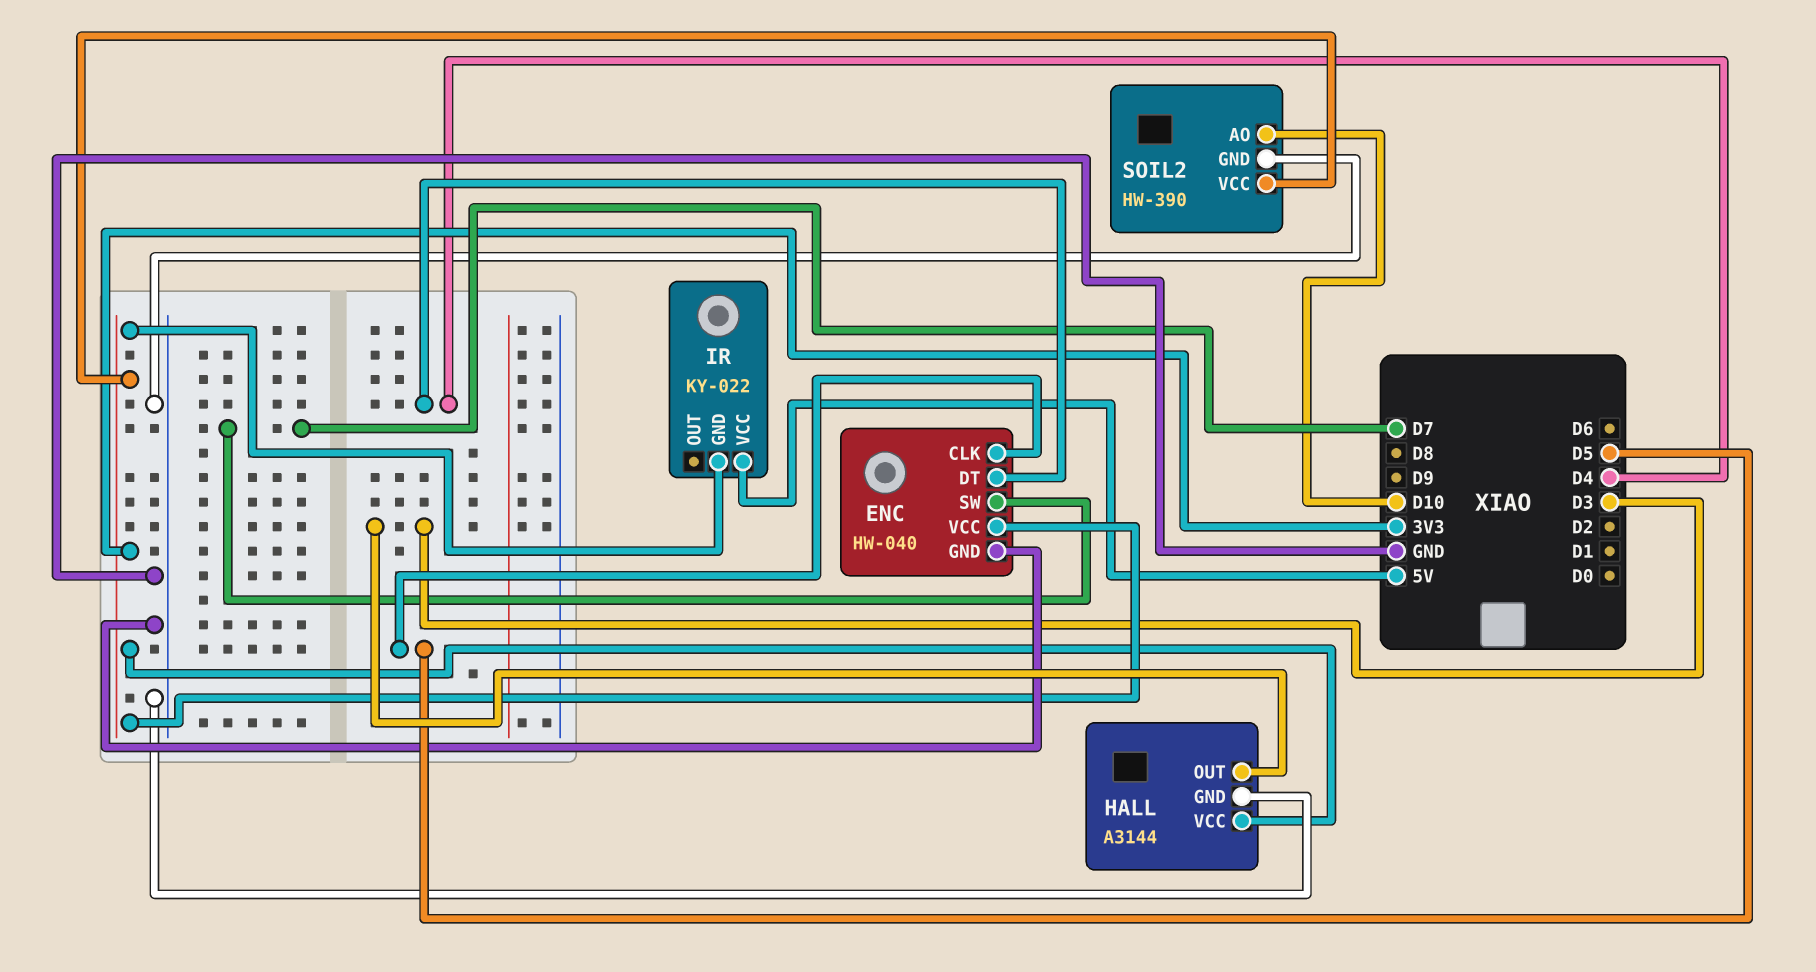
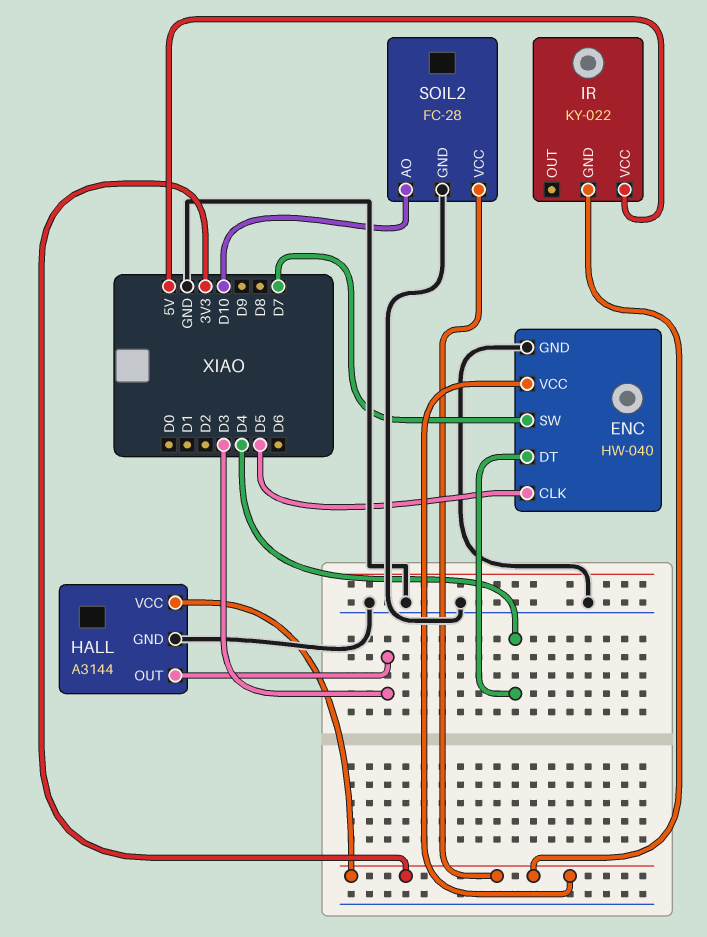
SOIL2: HW-390 -> FC-28

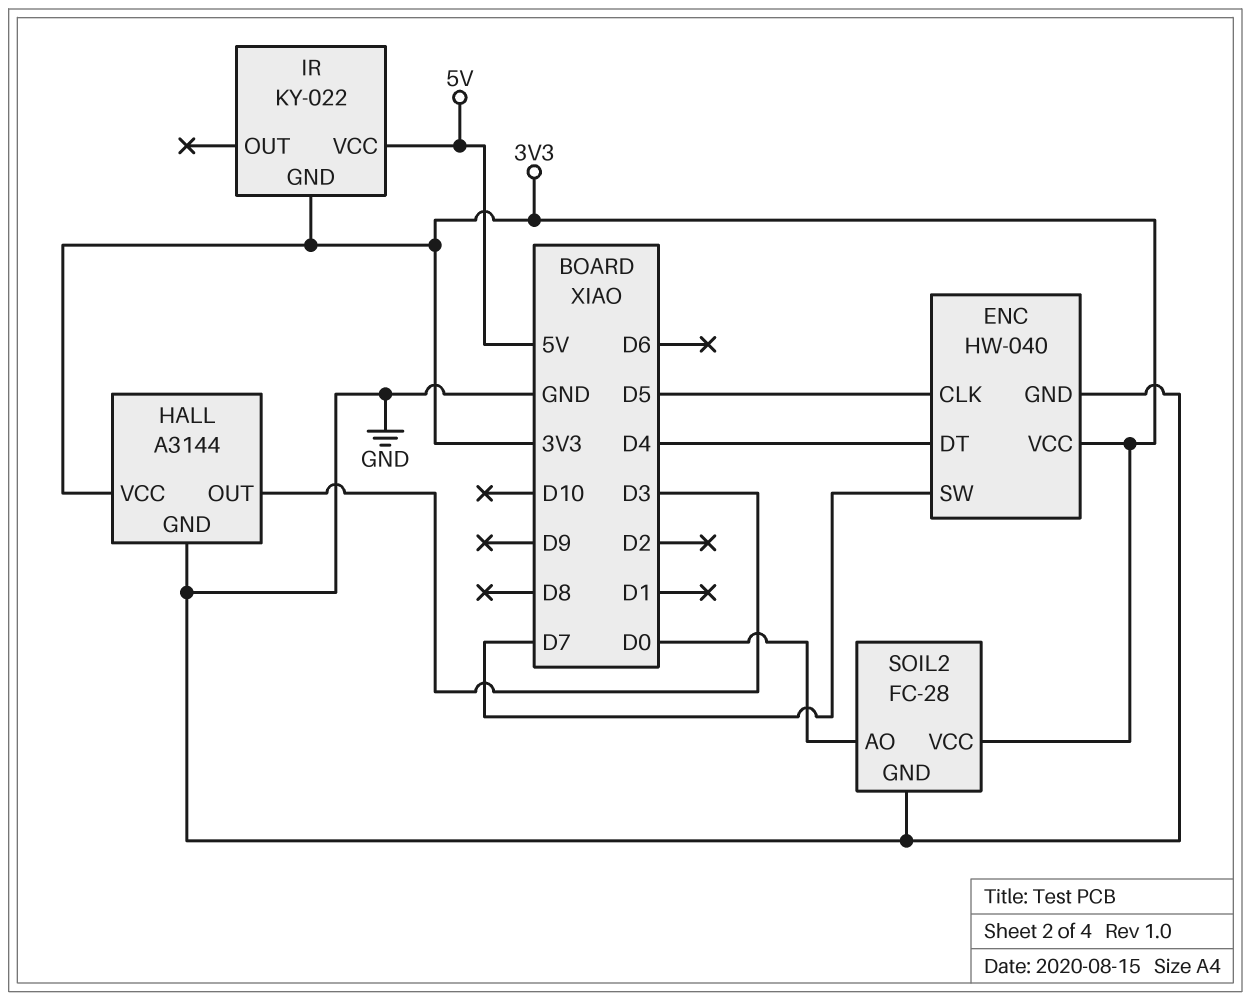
SOIL2 pin AO: D10 -> D0

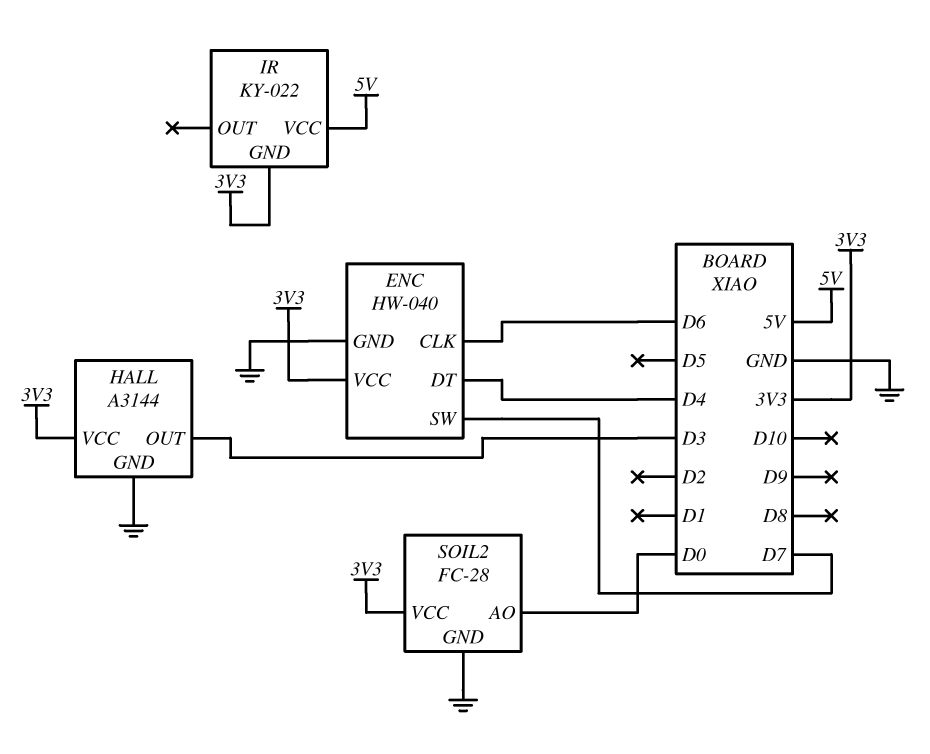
ENC pin CLK: D5 -> D6

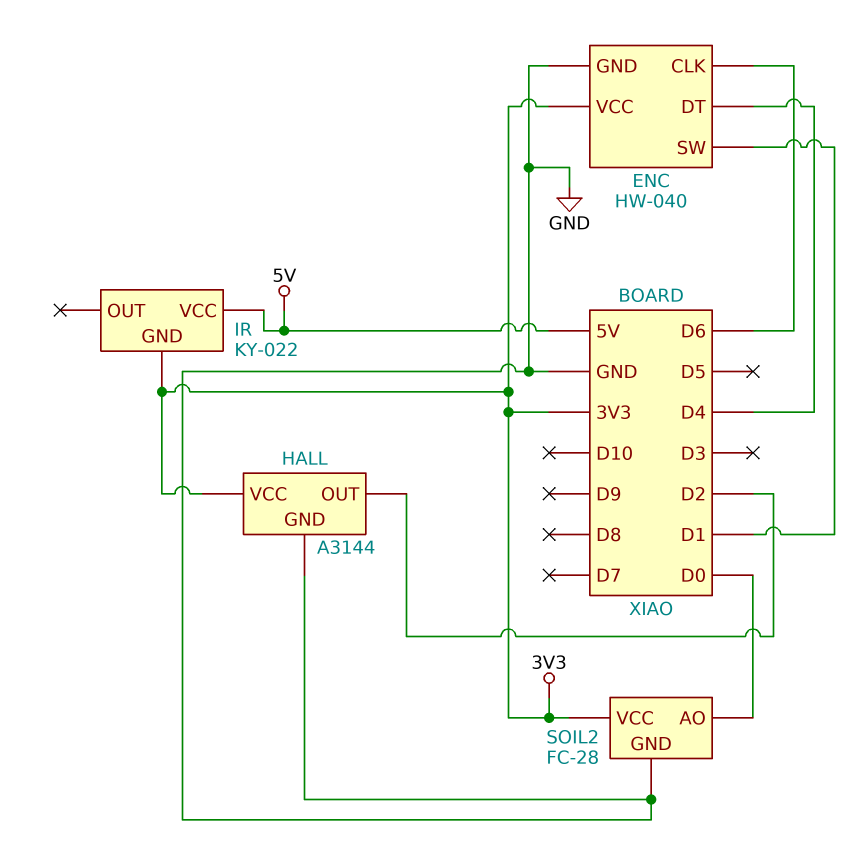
ENC pin SW: D7 -> D1
HALL pin OUT: D3 -> D2

